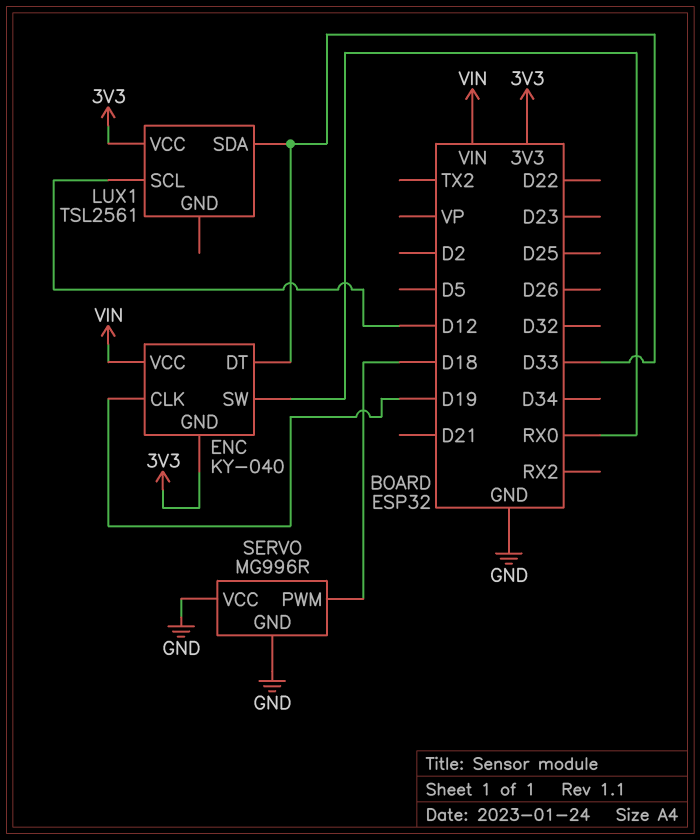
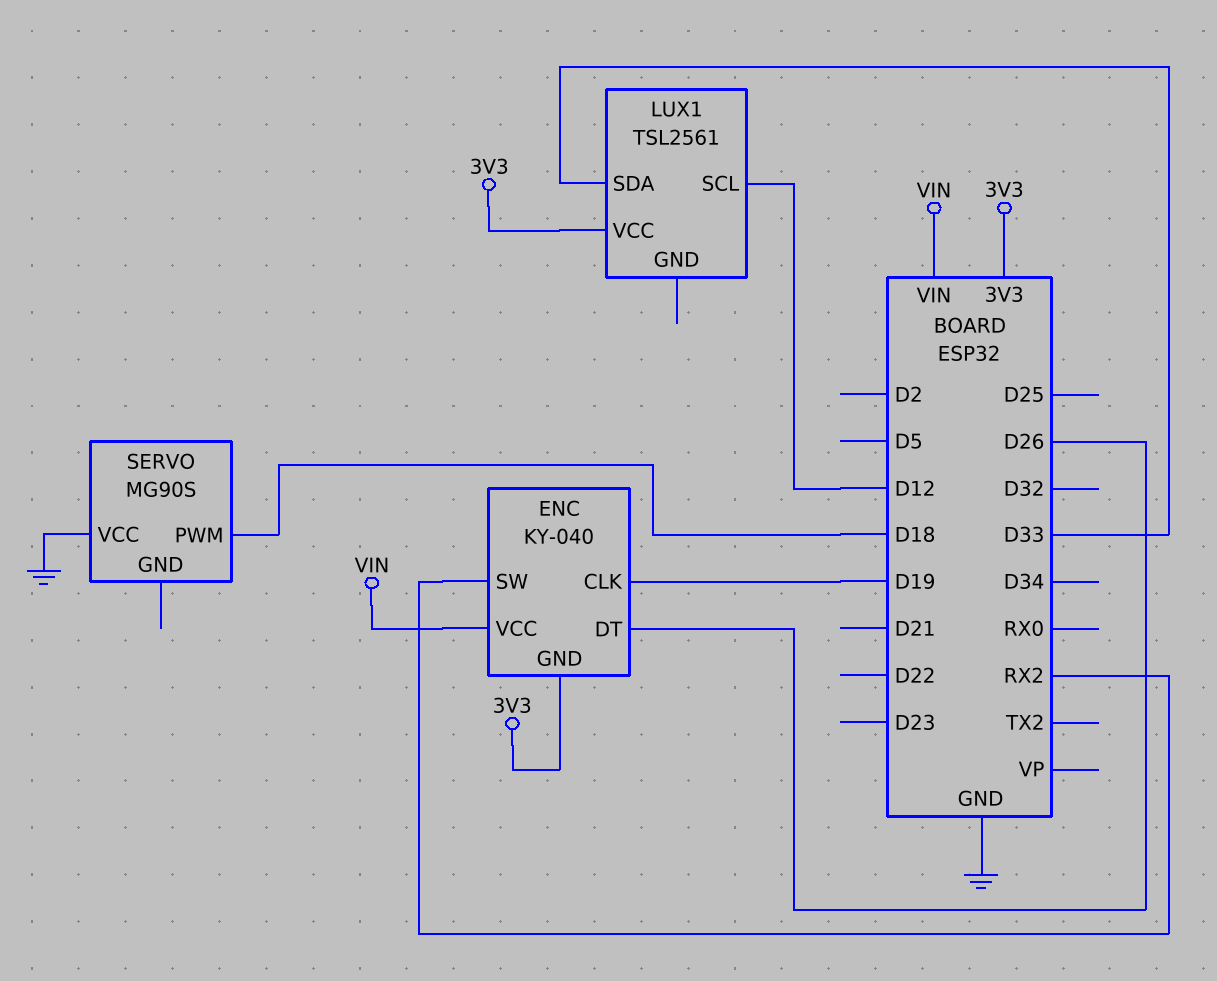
ENC pin DT: D33 -> D26
ENC pin SW: RX0 -> RX2
SERVO: MG996R -> MG90S
SERVO pin GND: GND -> none

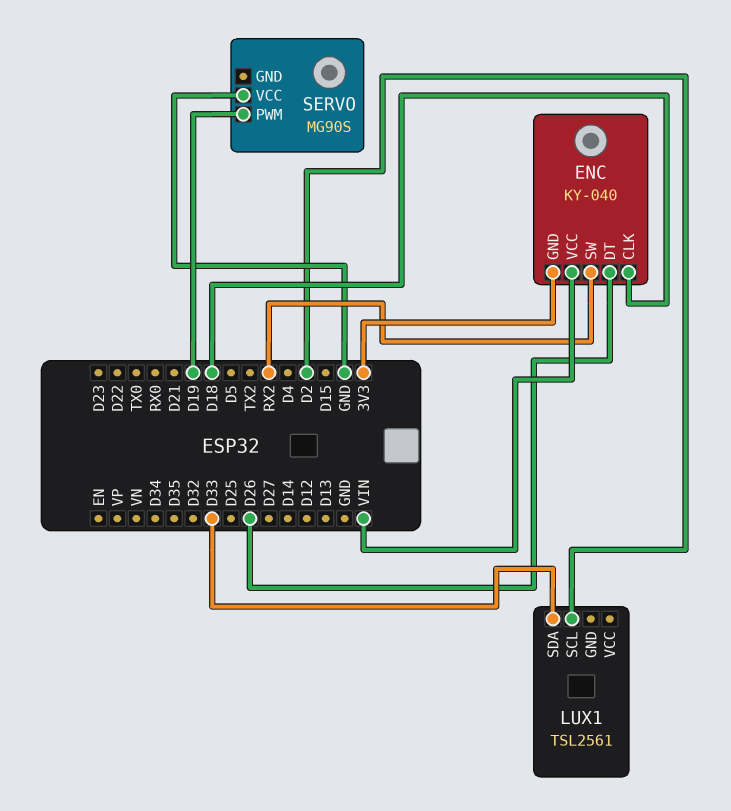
ENC pin CLK: D19 -> D18
LUX1 pin SCL: D12 -> D2
LUX1 pin VCC: 3V3 -> none
SERVO pin PWM: D18 -> D19

